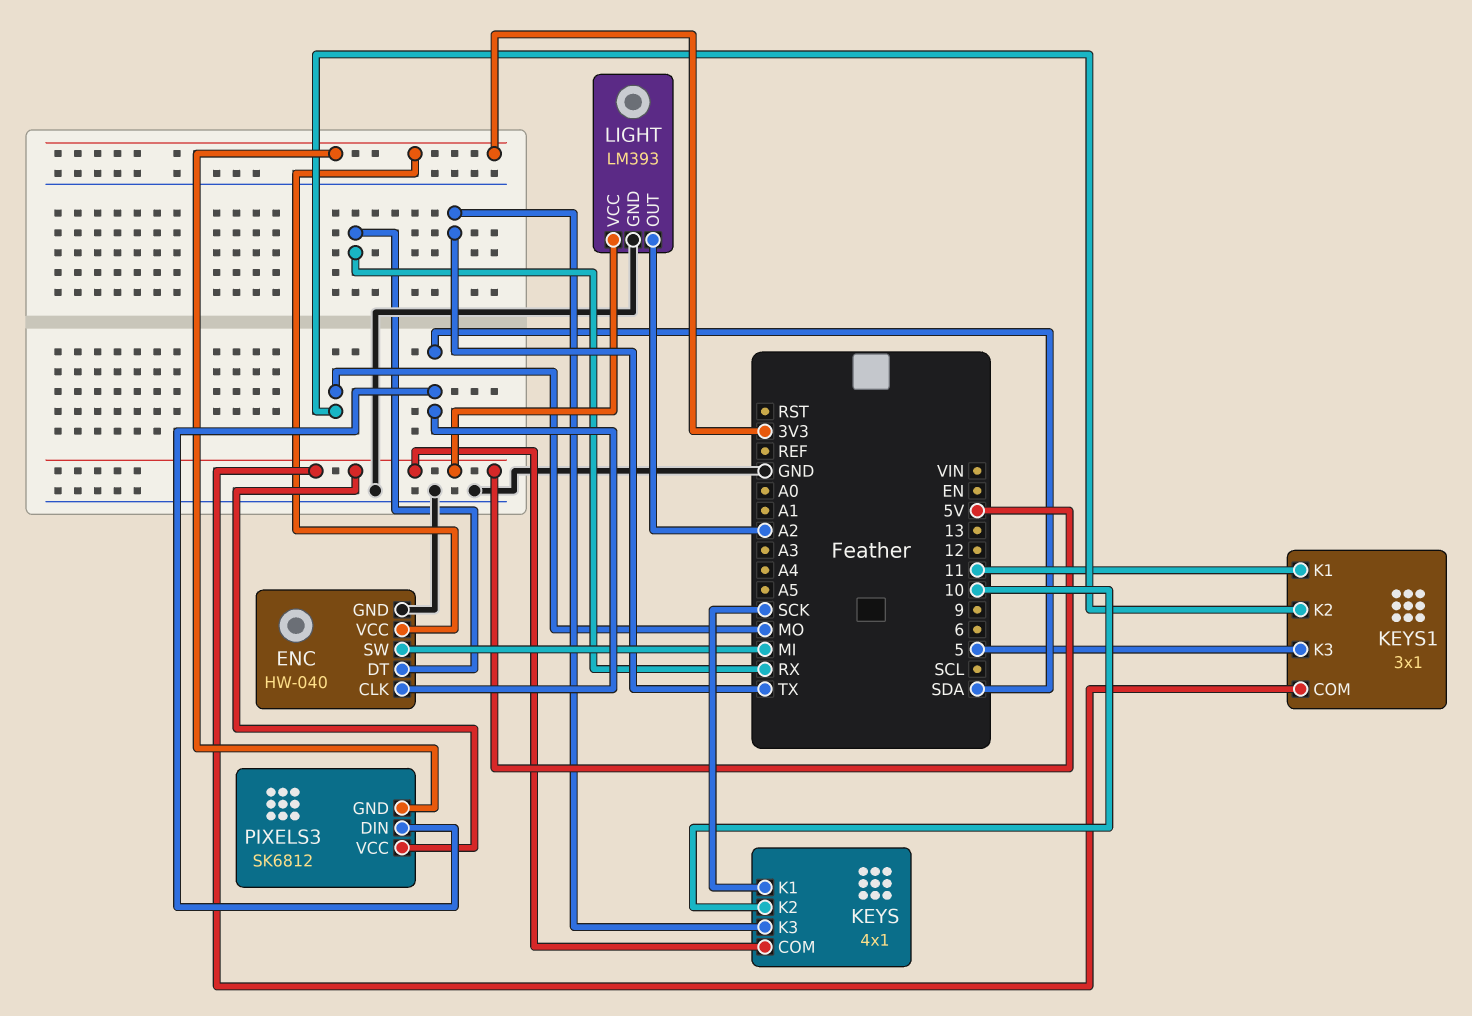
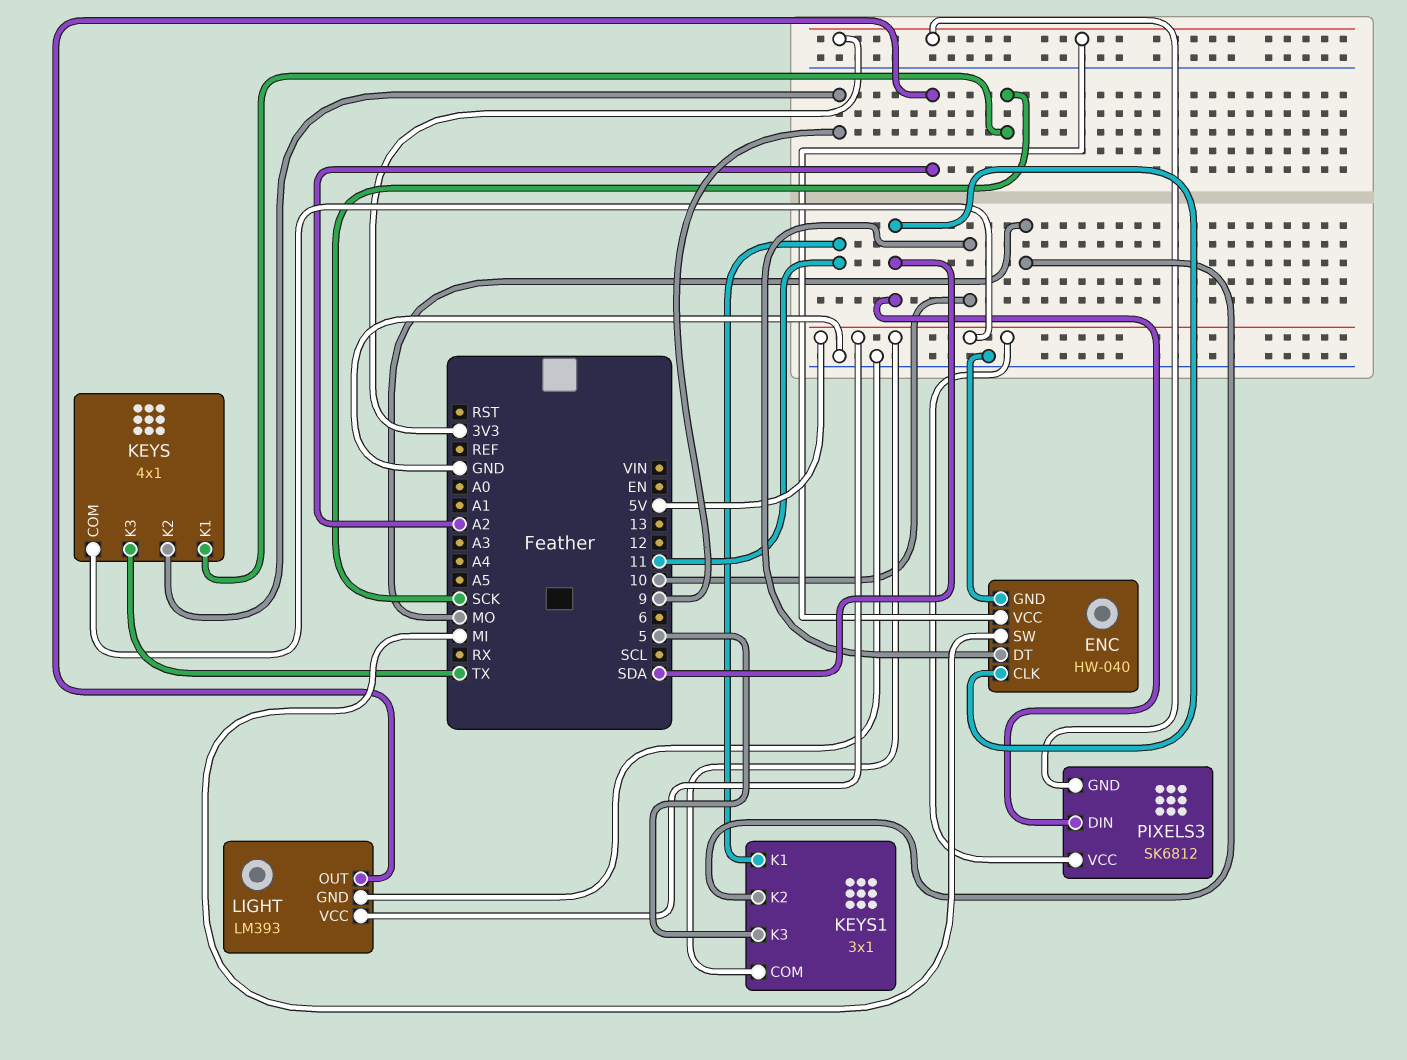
ENC pin DT: RX -> 10
KEYS pin K2: 10 -> 9

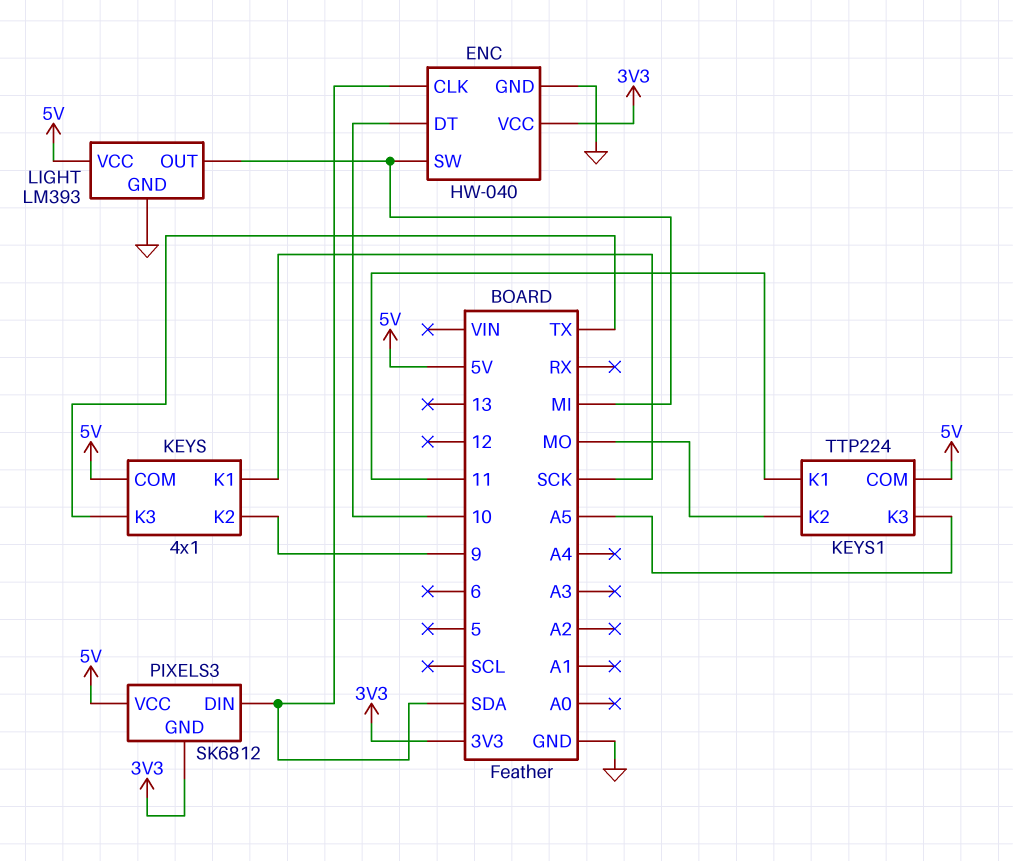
KEYS1: 3x1 -> TTP224
KEYS1 pin K3: 5 -> A5
LIGHT pin OUT: A2 -> MI

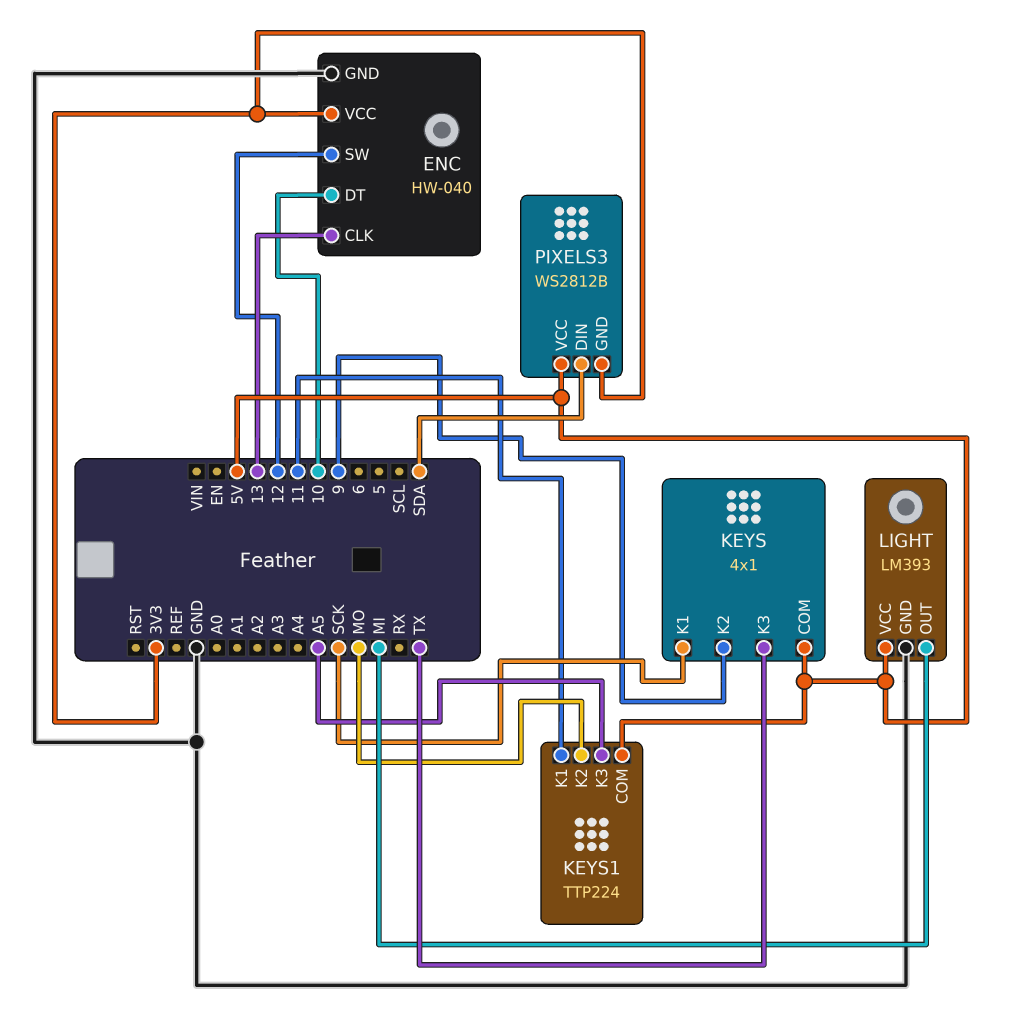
ENC pin CLK: SDA -> 13
ENC pin SW: MI -> 12
PIXELS3: SK6812 -> WS2812B

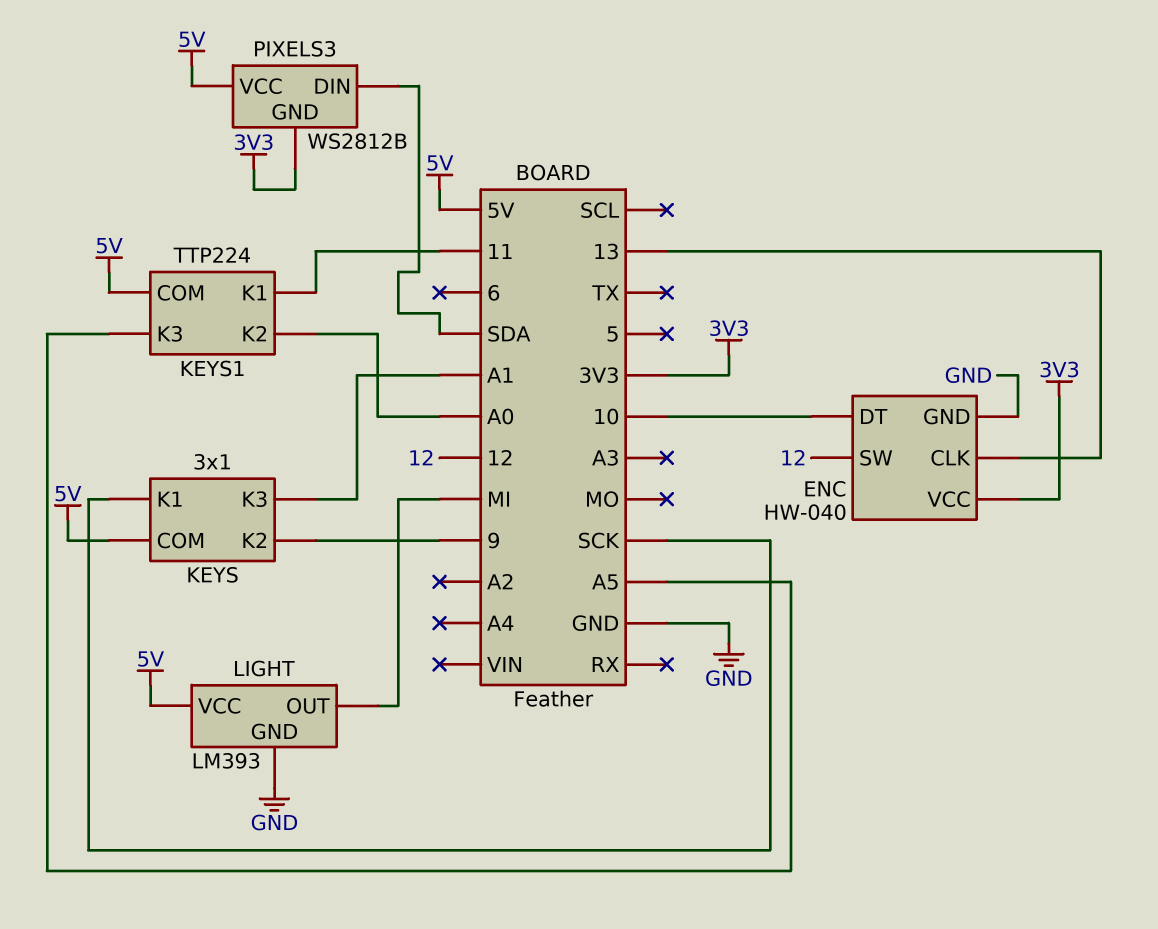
KEYS: 4x1 -> 3x1
KEYS pin K3: TX -> A1
KEYS1 pin K2: MO -> A0

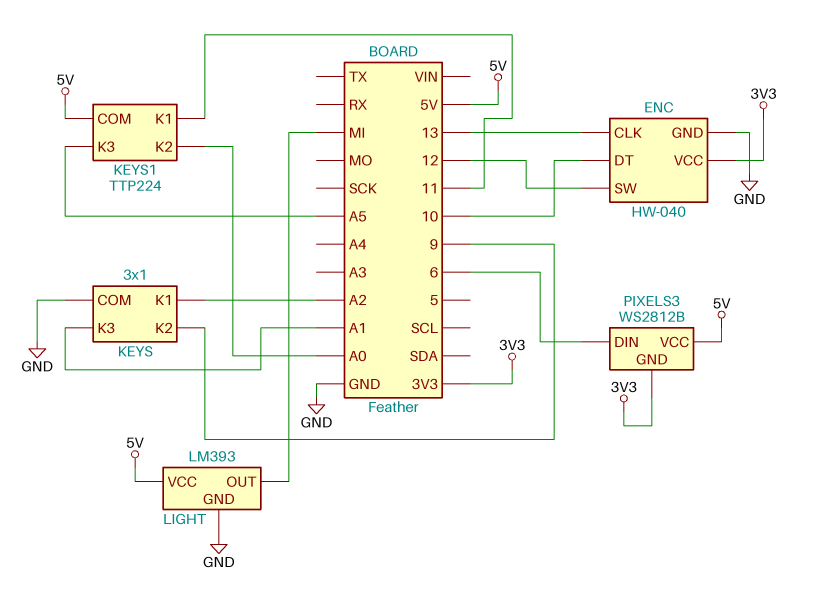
KEYS pin COM: 5V -> GND
KEYS pin K1: SCK -> A2
PIXELS3 pin DIN: SDA -> 6

